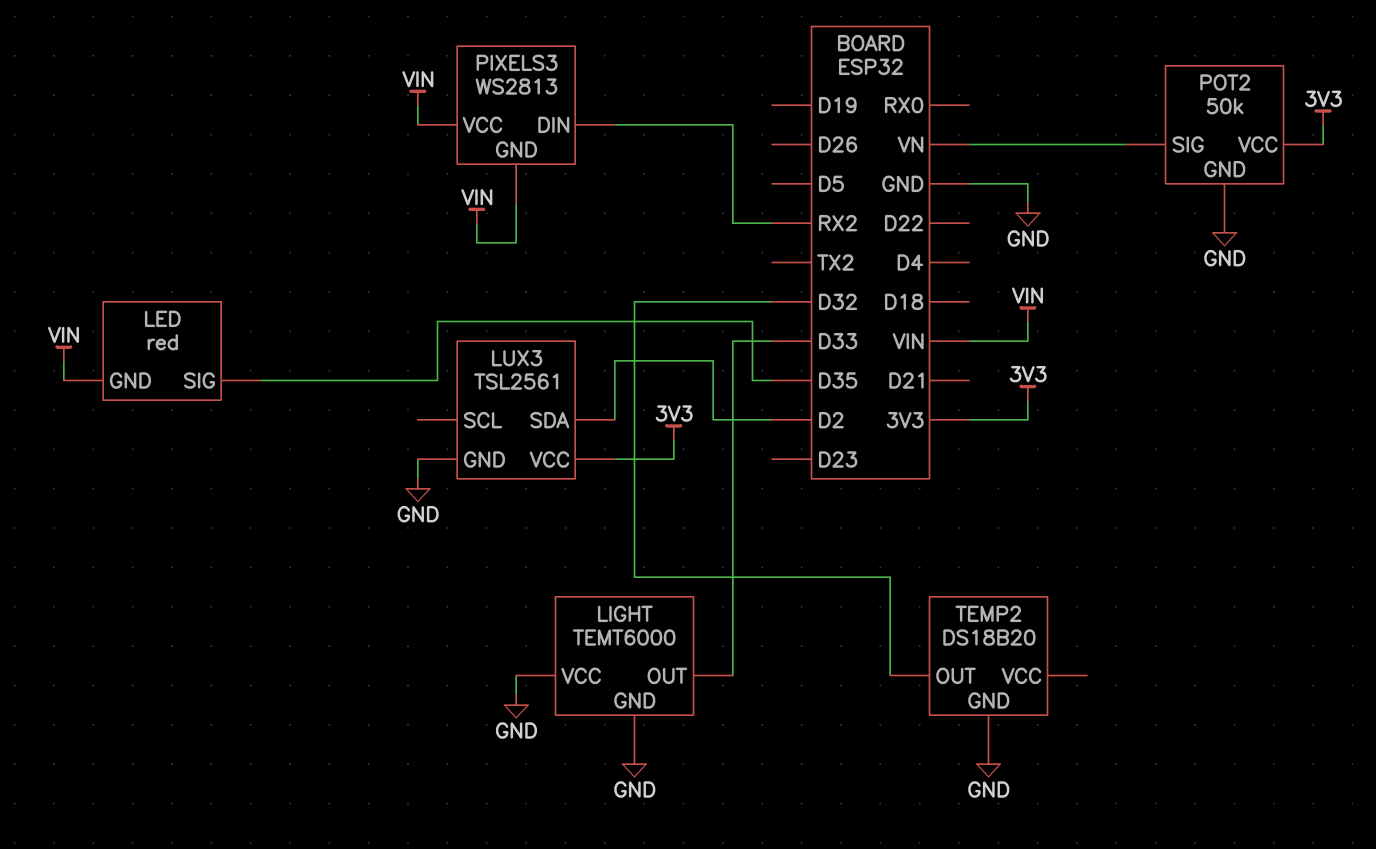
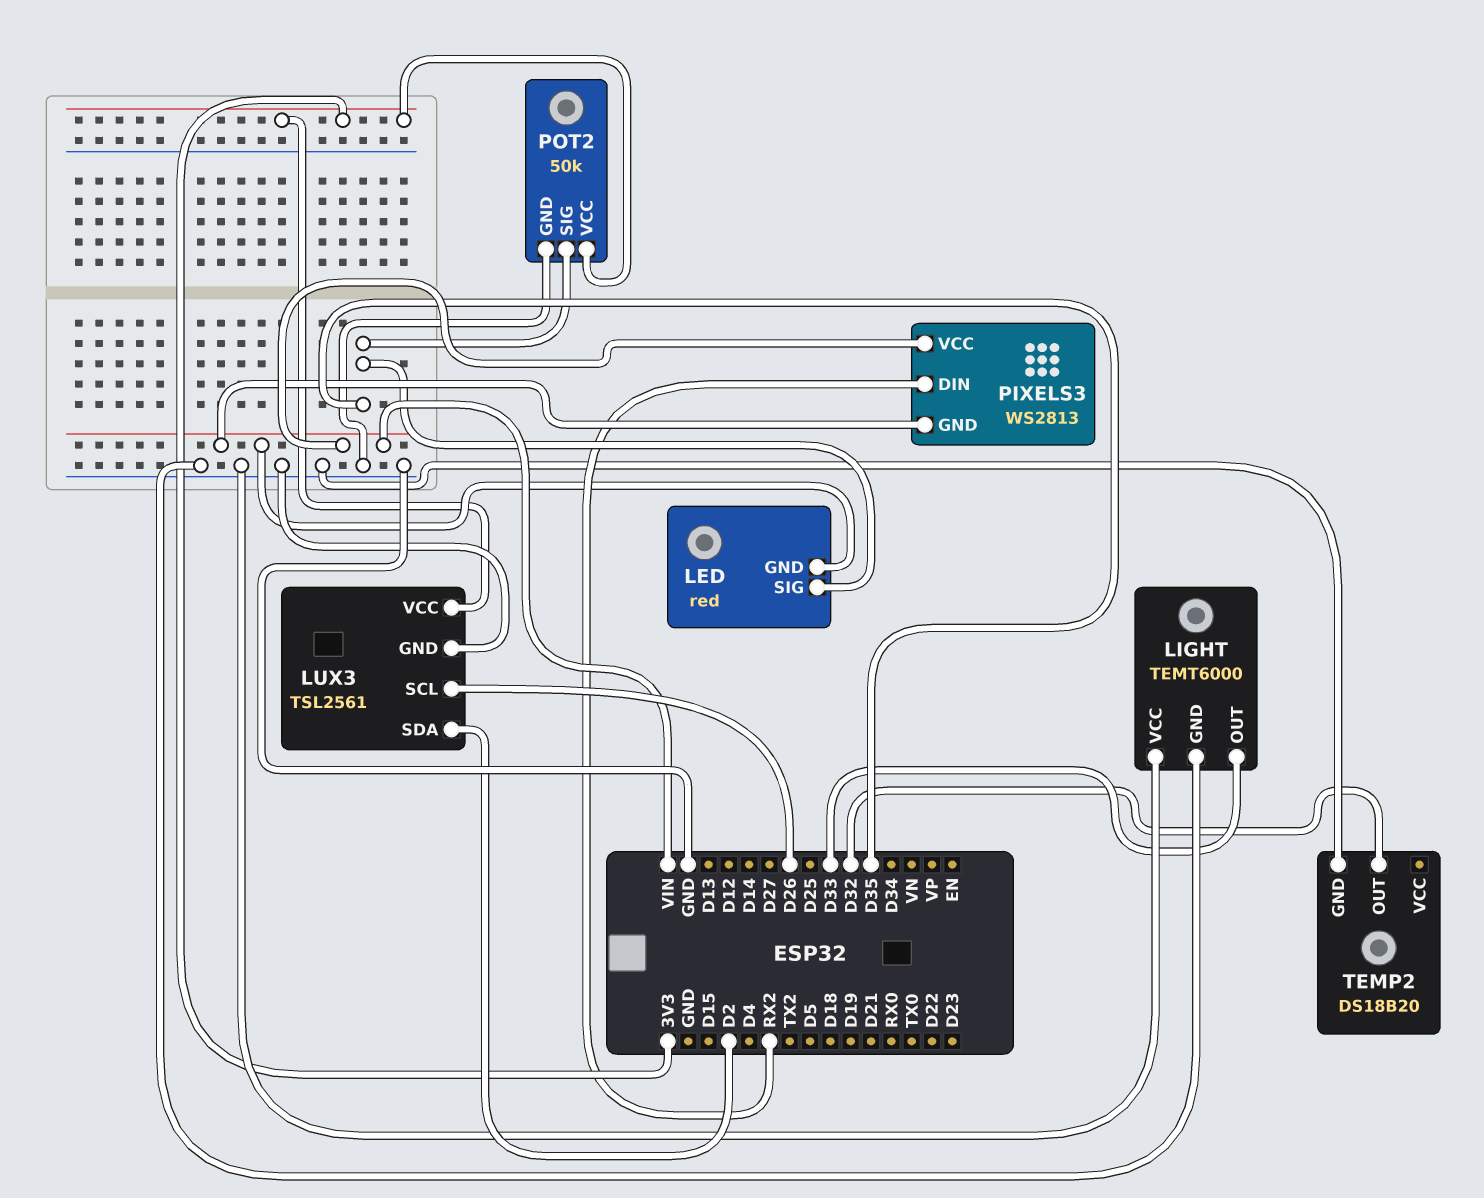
LUX3 pin SCL: none -> D26
POT2 pin SIG: VN -> D35

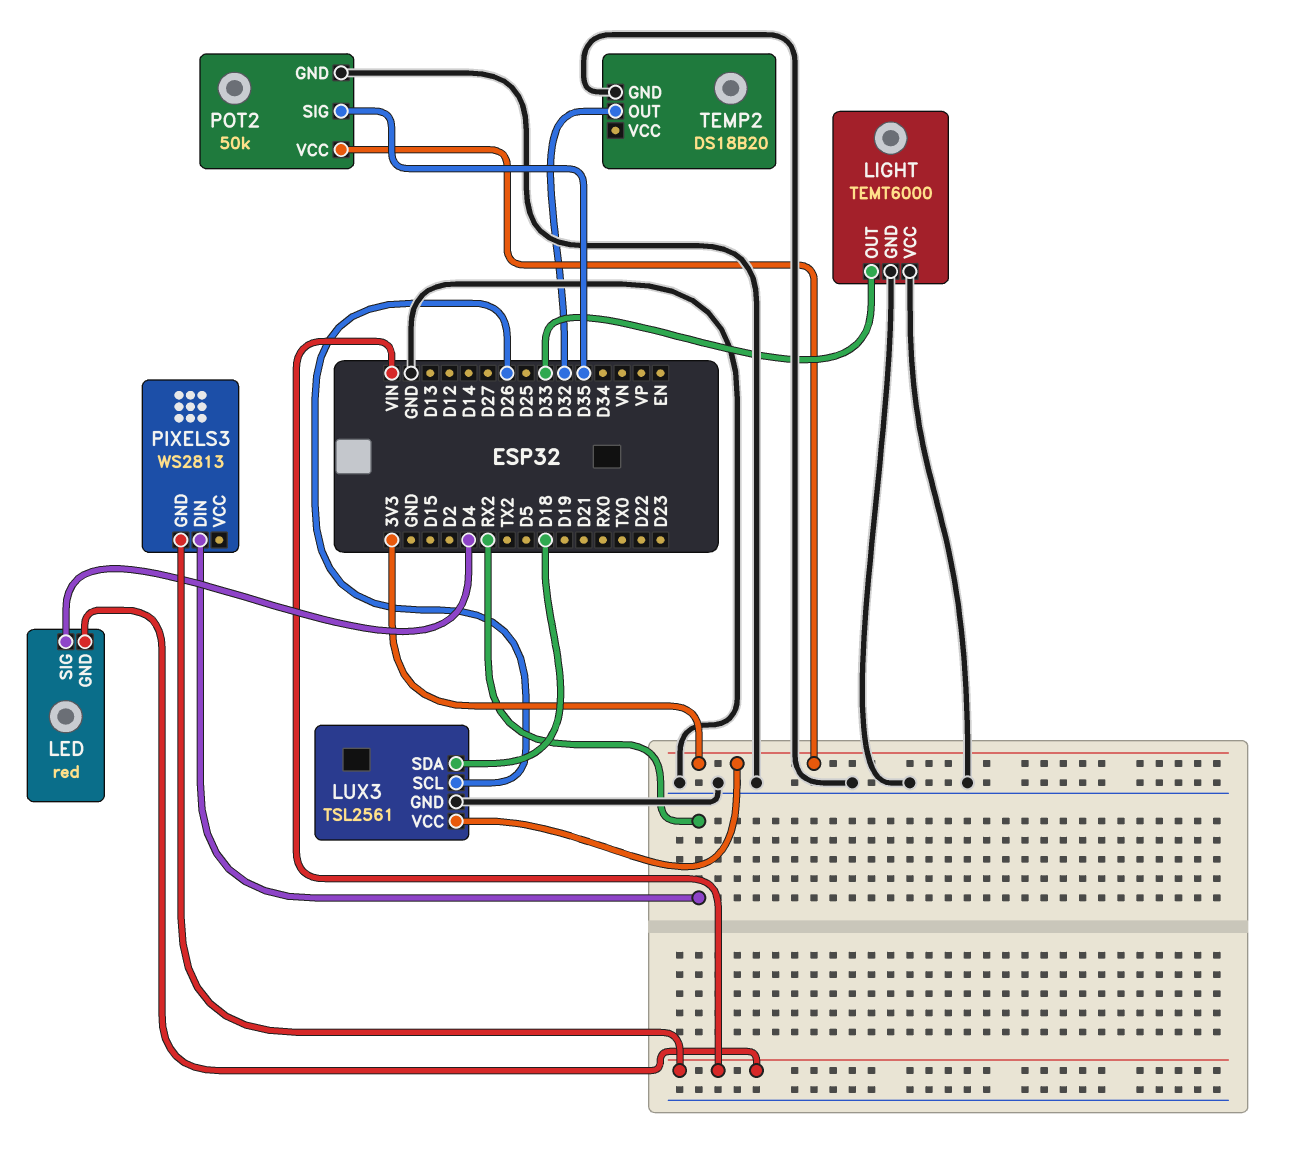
LED pin SIG: D35 -> D4
LUX3 pin SDA: D2 -> D18
PIXELS3 pin VCC: VIN -> none

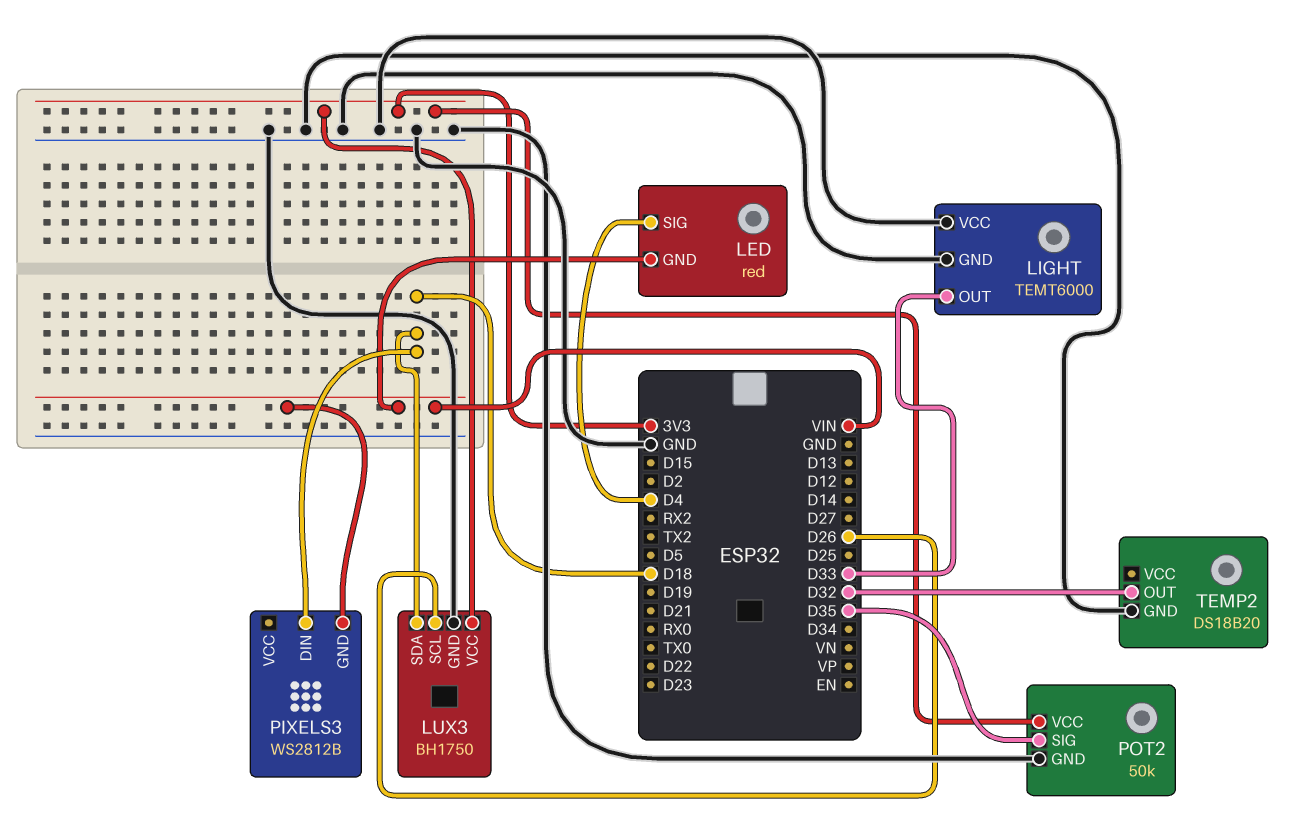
LUX3: TSL2561 -> BH1750
PIXELS3: WS2813 -> WS2812B
PIXELS3 pin DIN: RX2 -> D18

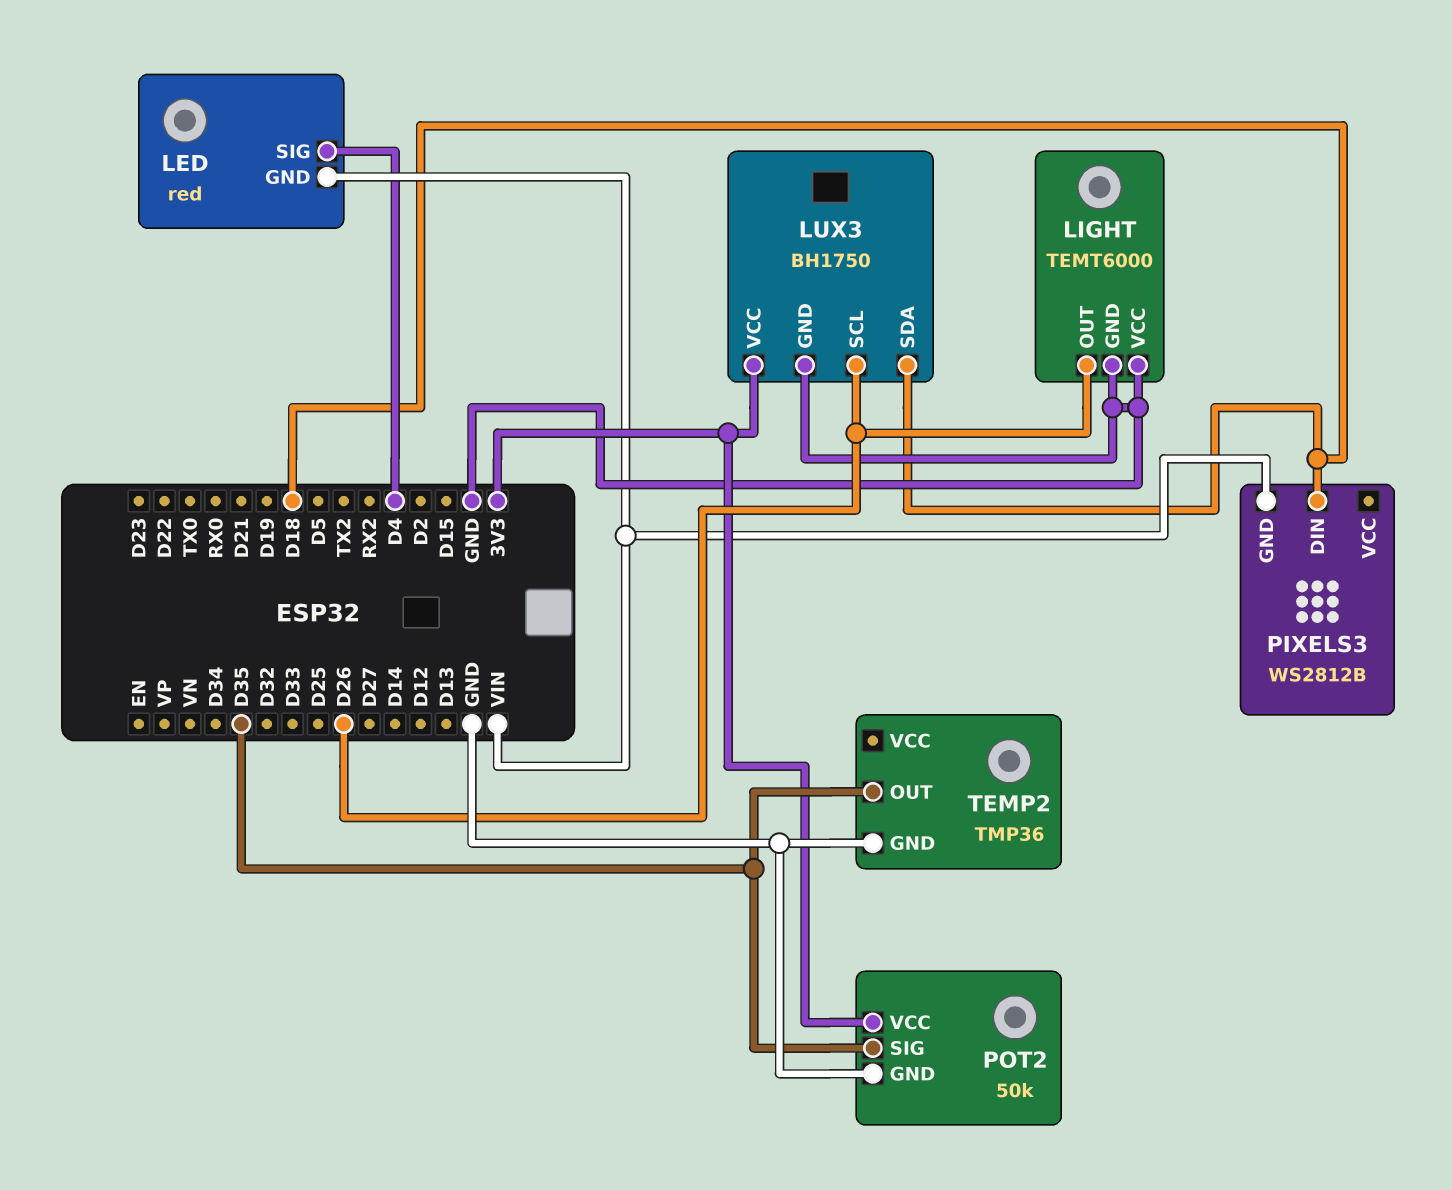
LIGHT pin OUT: D33 -> D26
TEMP2: DS18B20 -> TMP36
TEMP2 pin OUT: D32 -> D35

